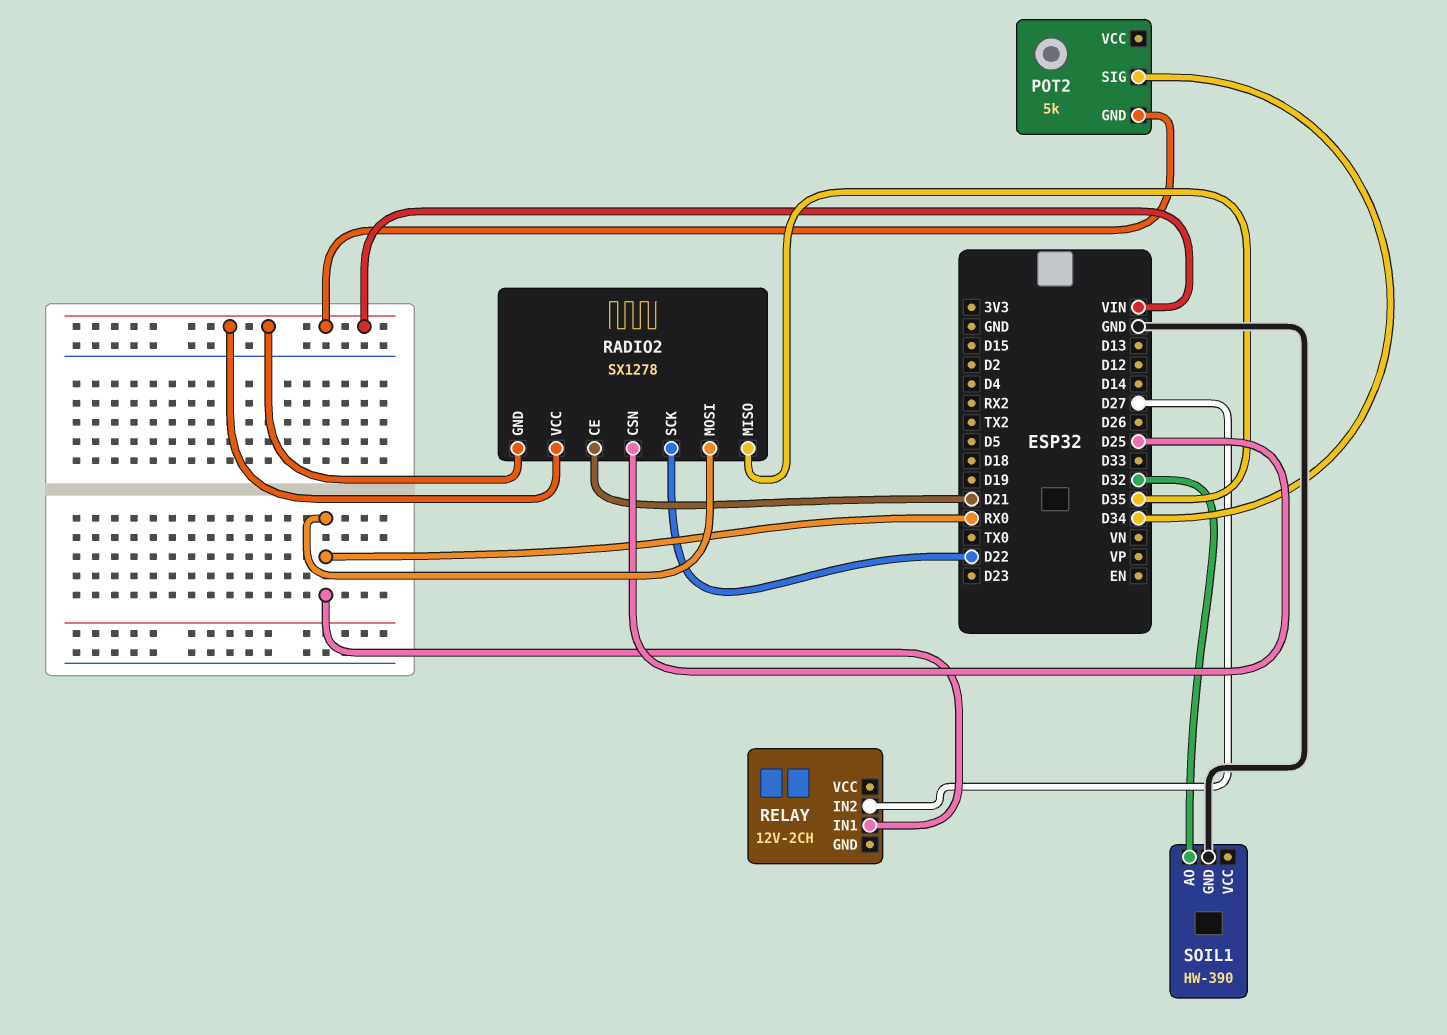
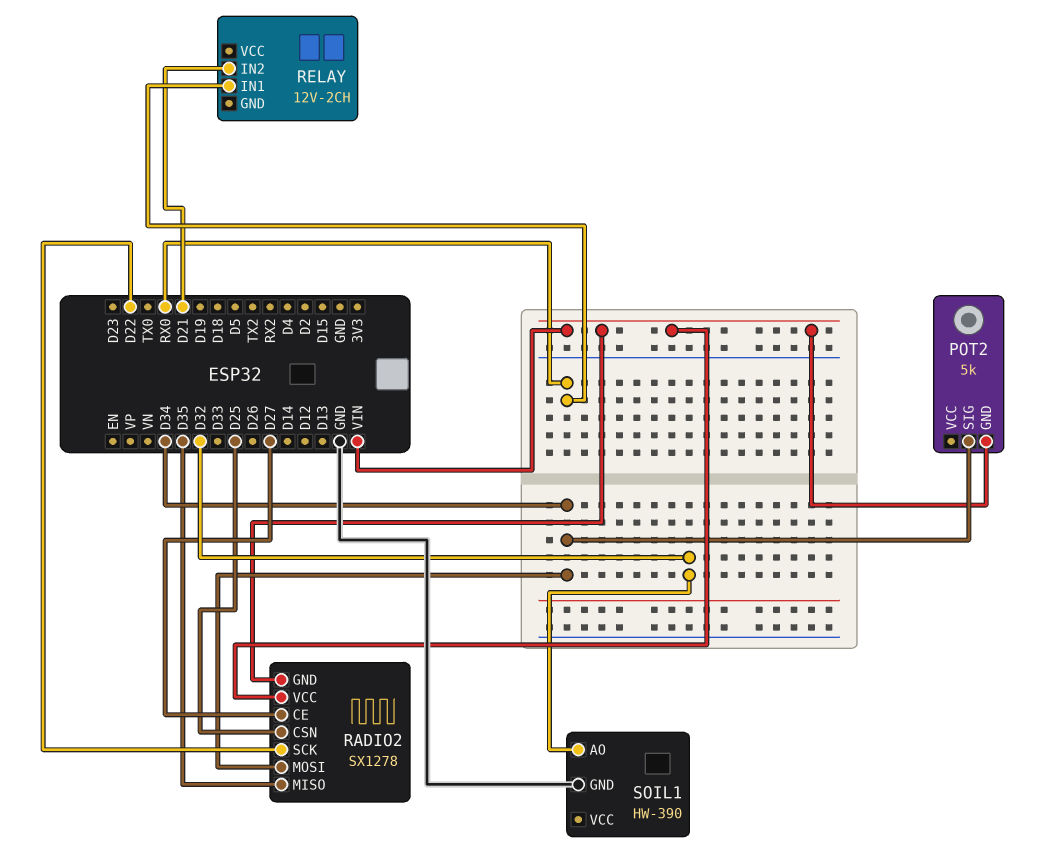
RADIO2 pin CE: D21 -> D27
RADIO2 pin MOSI: RX0 -> D34
RELAY pin IN2: D27 -> D21

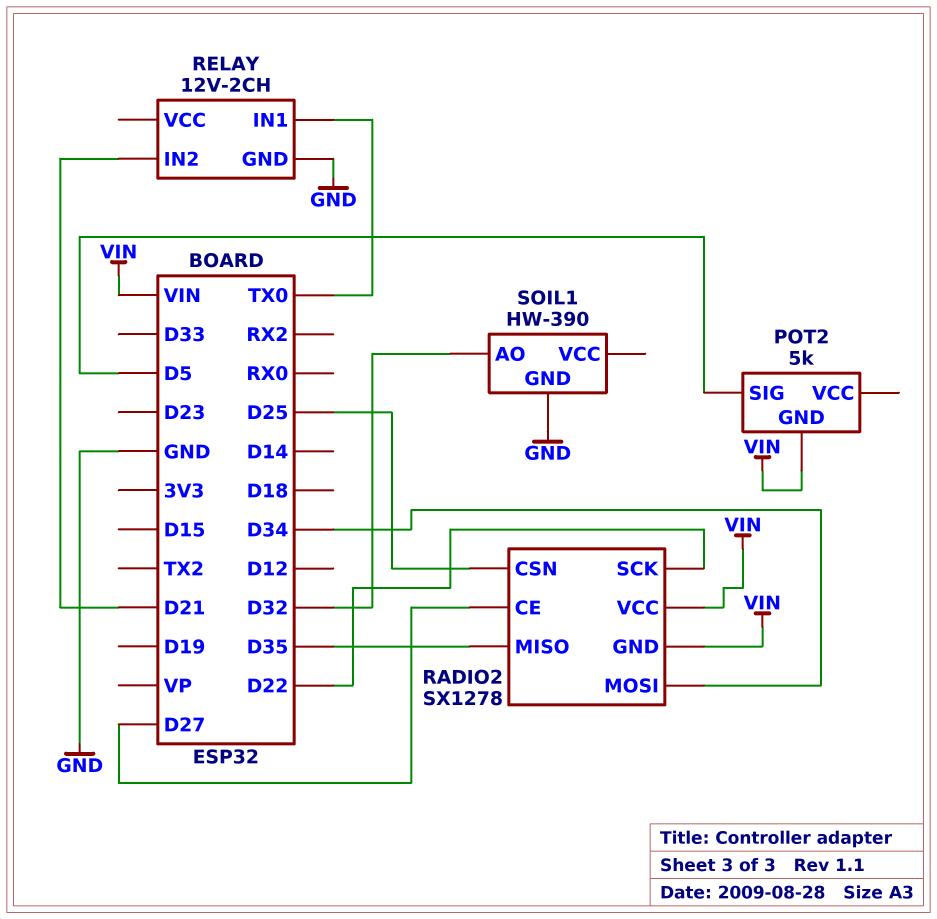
POT2 pin SIG: D34 -> D5
RELAY pin GND: none -> GND
RELAY pin IN1: RX0 -> TX0

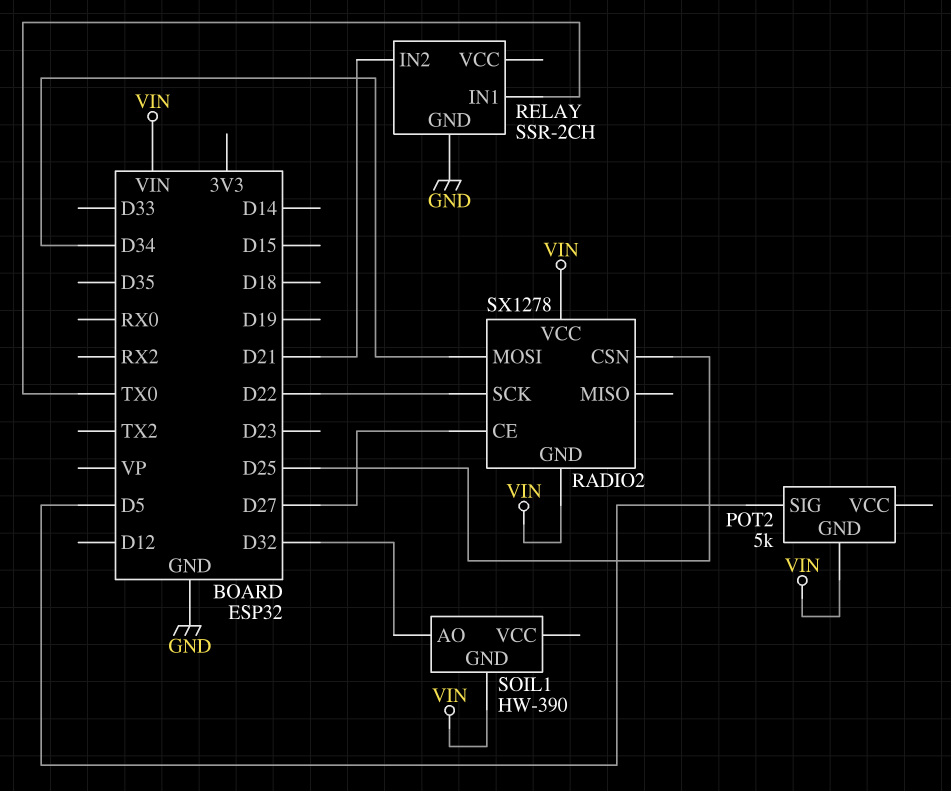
RADIO2 pin MISO: D35 -> none
RELAY: 12V-2CH -> SSR-2CH
SOIL1 pin GND: GND -> VIN

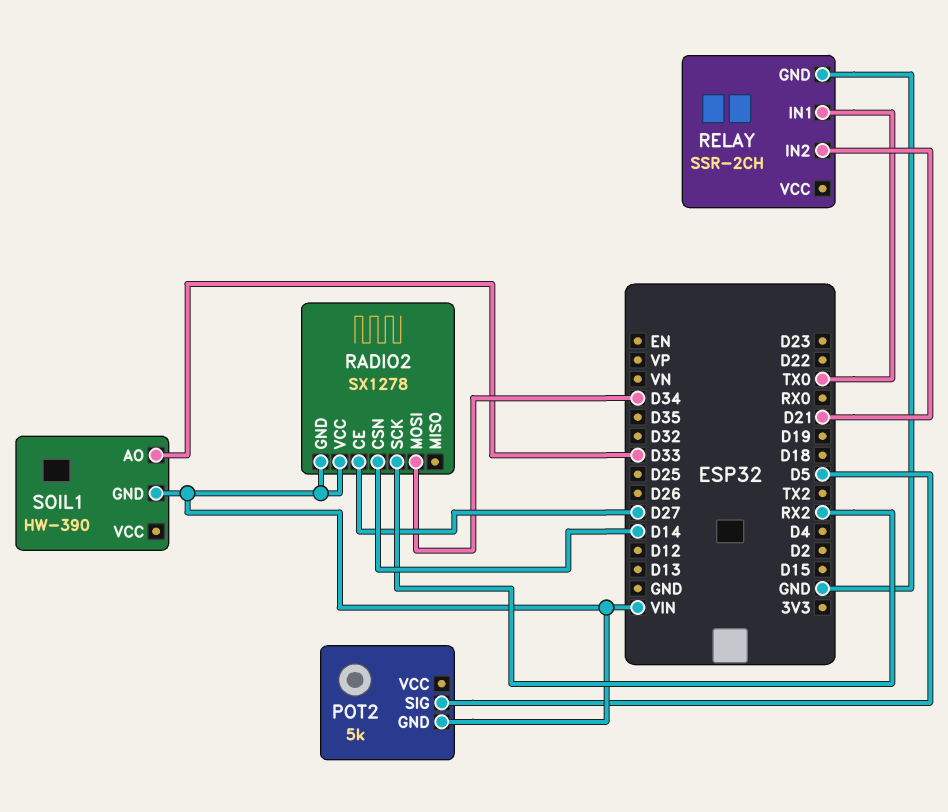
RADIO2 pin CSN: D25 -> D14
RADIO2 pin SCK: D22 -> RX2
SOIL1 pin AO: D32 -> D33

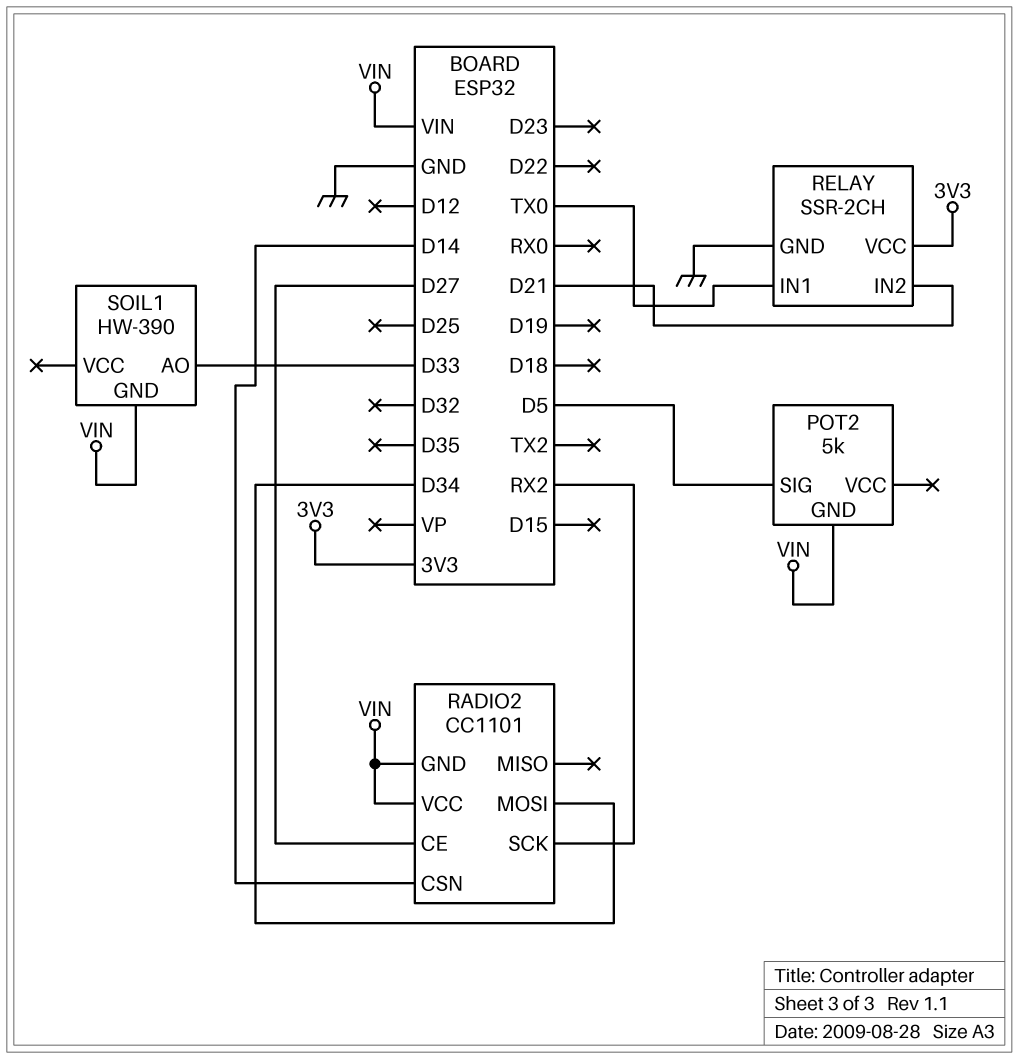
RADIO2: SX1278 -> CC1101
RELAY pin VCC: none -> 3V3

